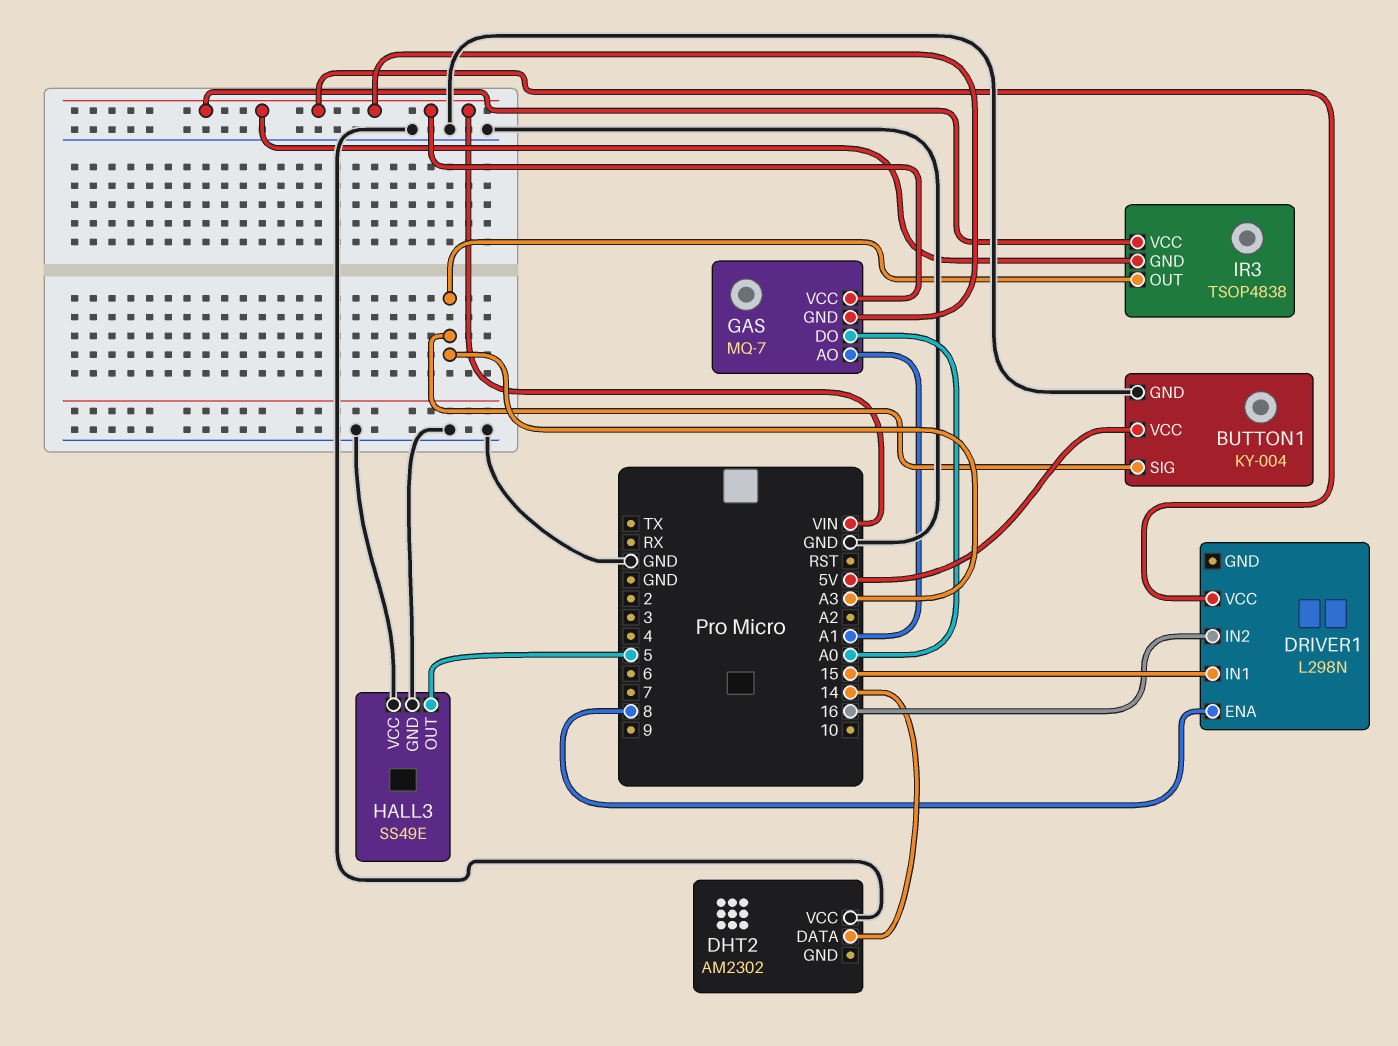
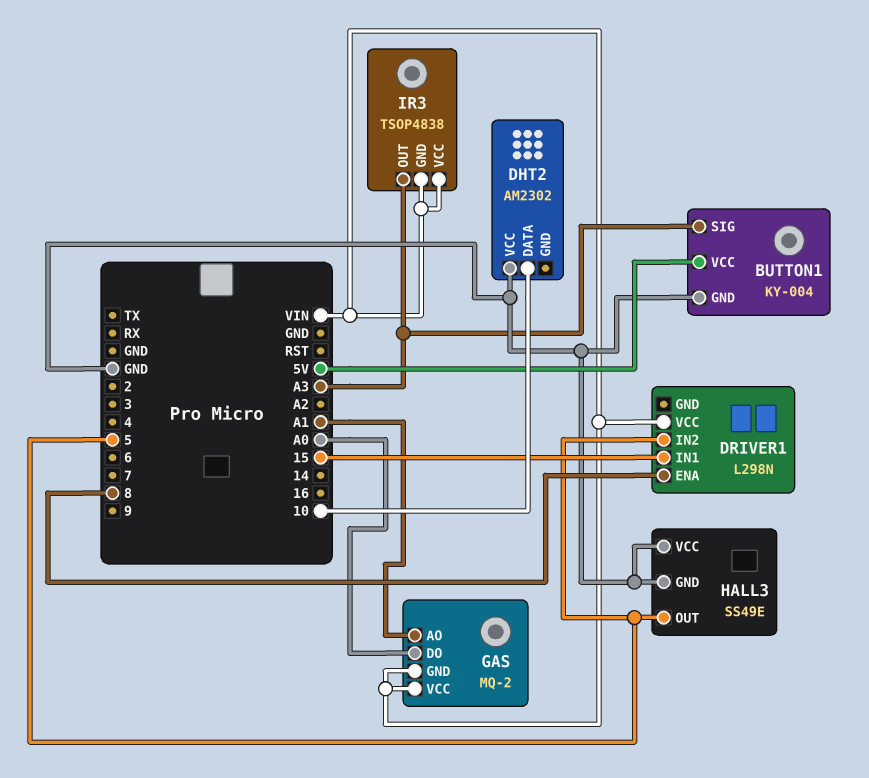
DHT2 pin DATA: 14 -> 10
DRIVER1 pin IN2: 16 -> 5
GAS: MQ-7 -> MQ-2

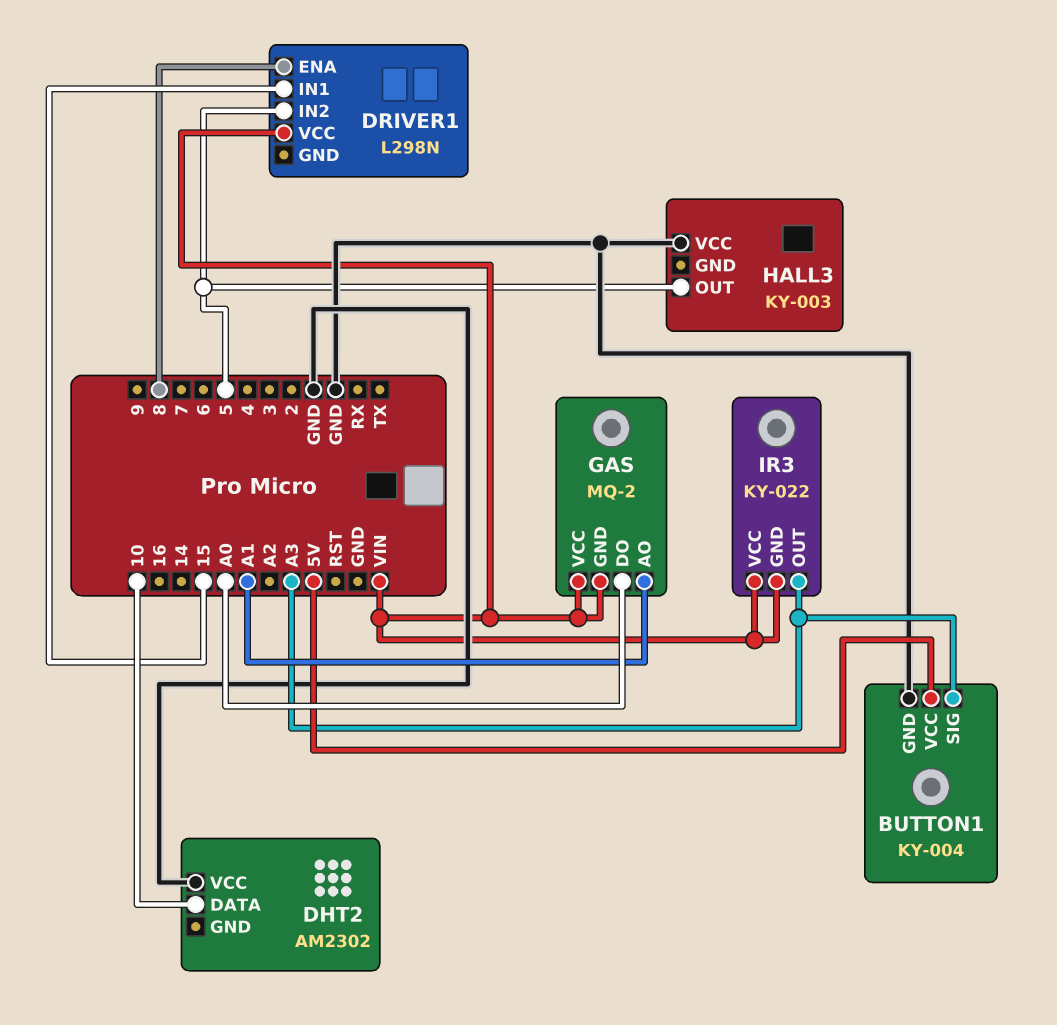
HALL3: SS49E -> KY-003
HALL3 pin GND: GND -> none
IR3: TSOP4838 -> KY-022

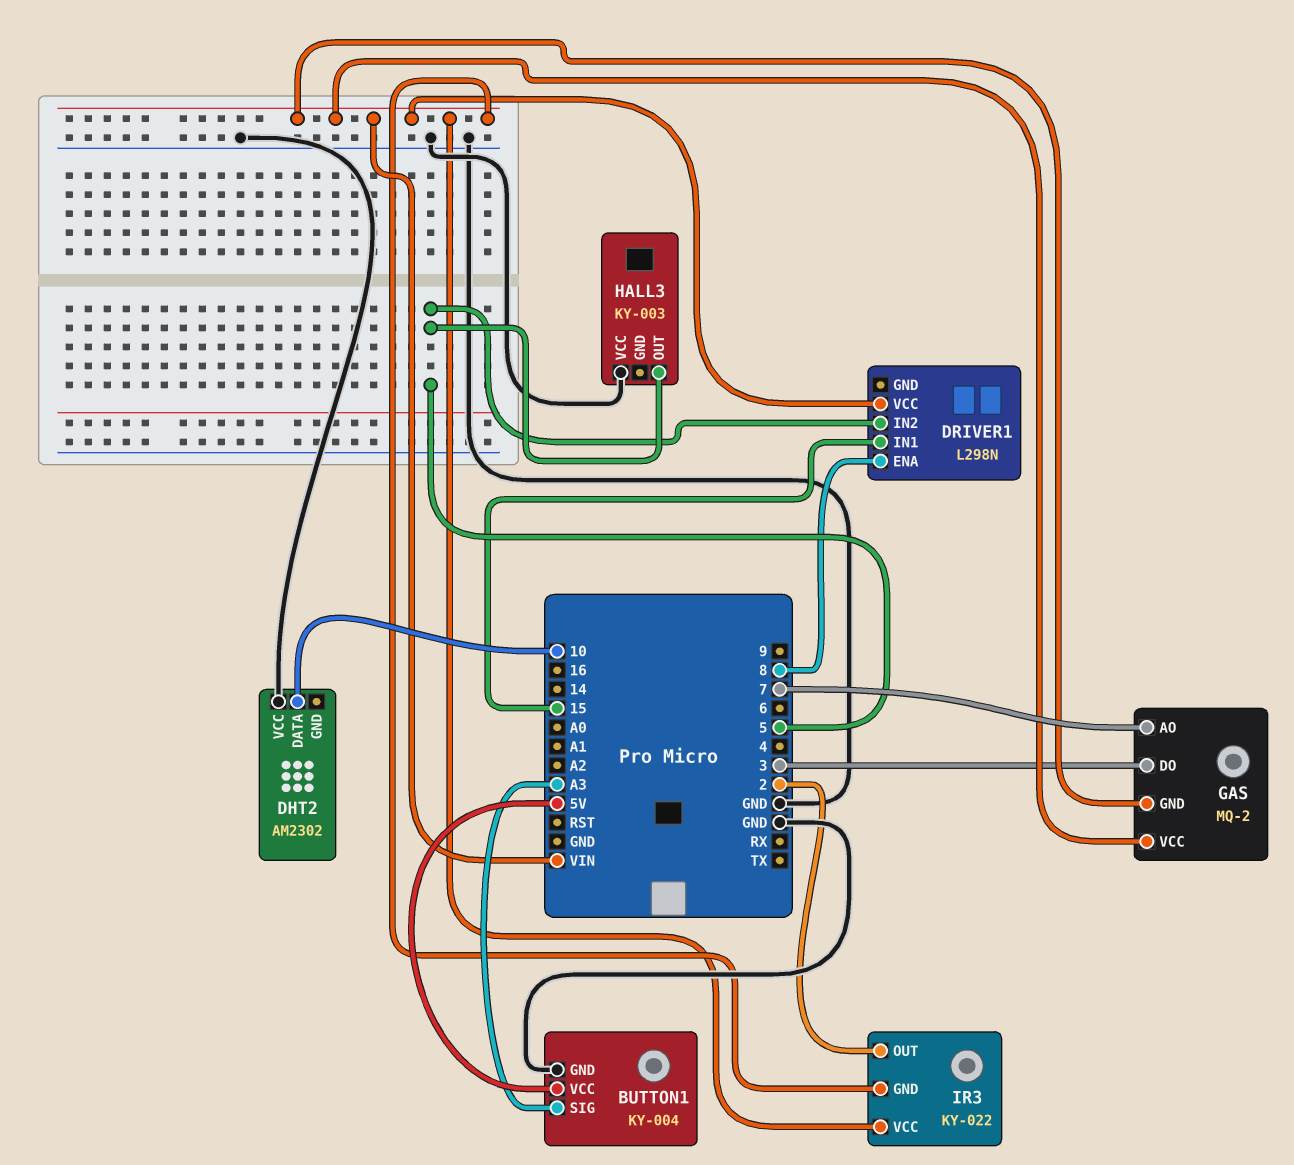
GAS pin AO: A1 -> 7
GAS pin DO: A0 -> 3
IR3 pin OUT: A3 -> 2

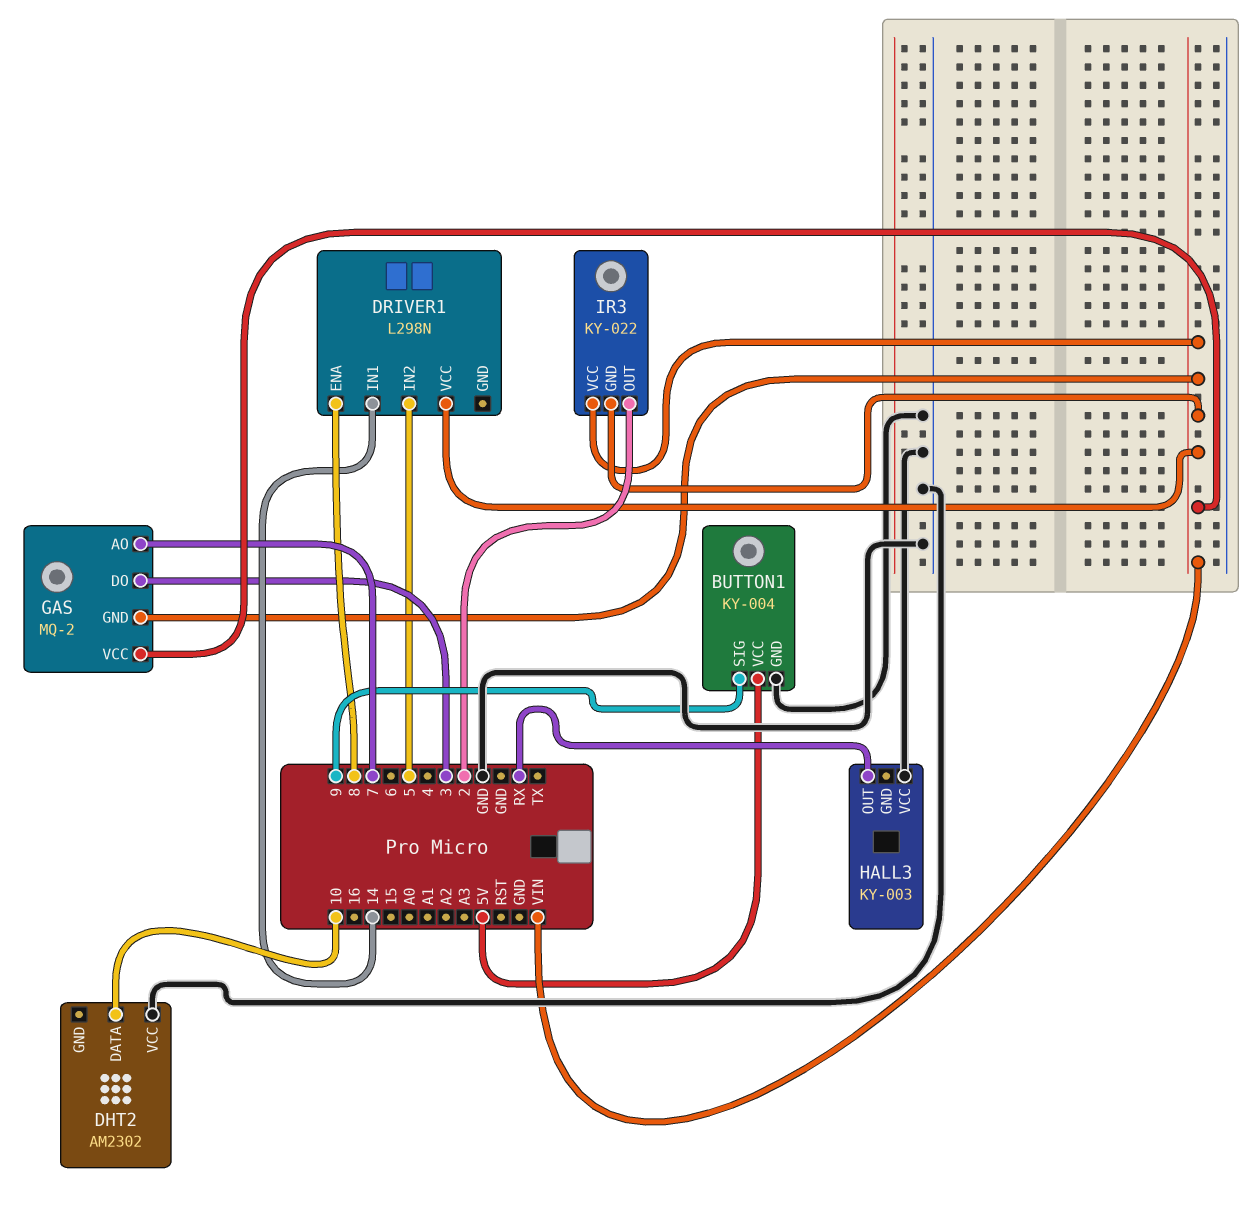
BUTTON1 pin SIG: A3 -> 9
DRIVER1 pin IN1: 15 -> 14
HALL3 pin OUT: 5 -> RX

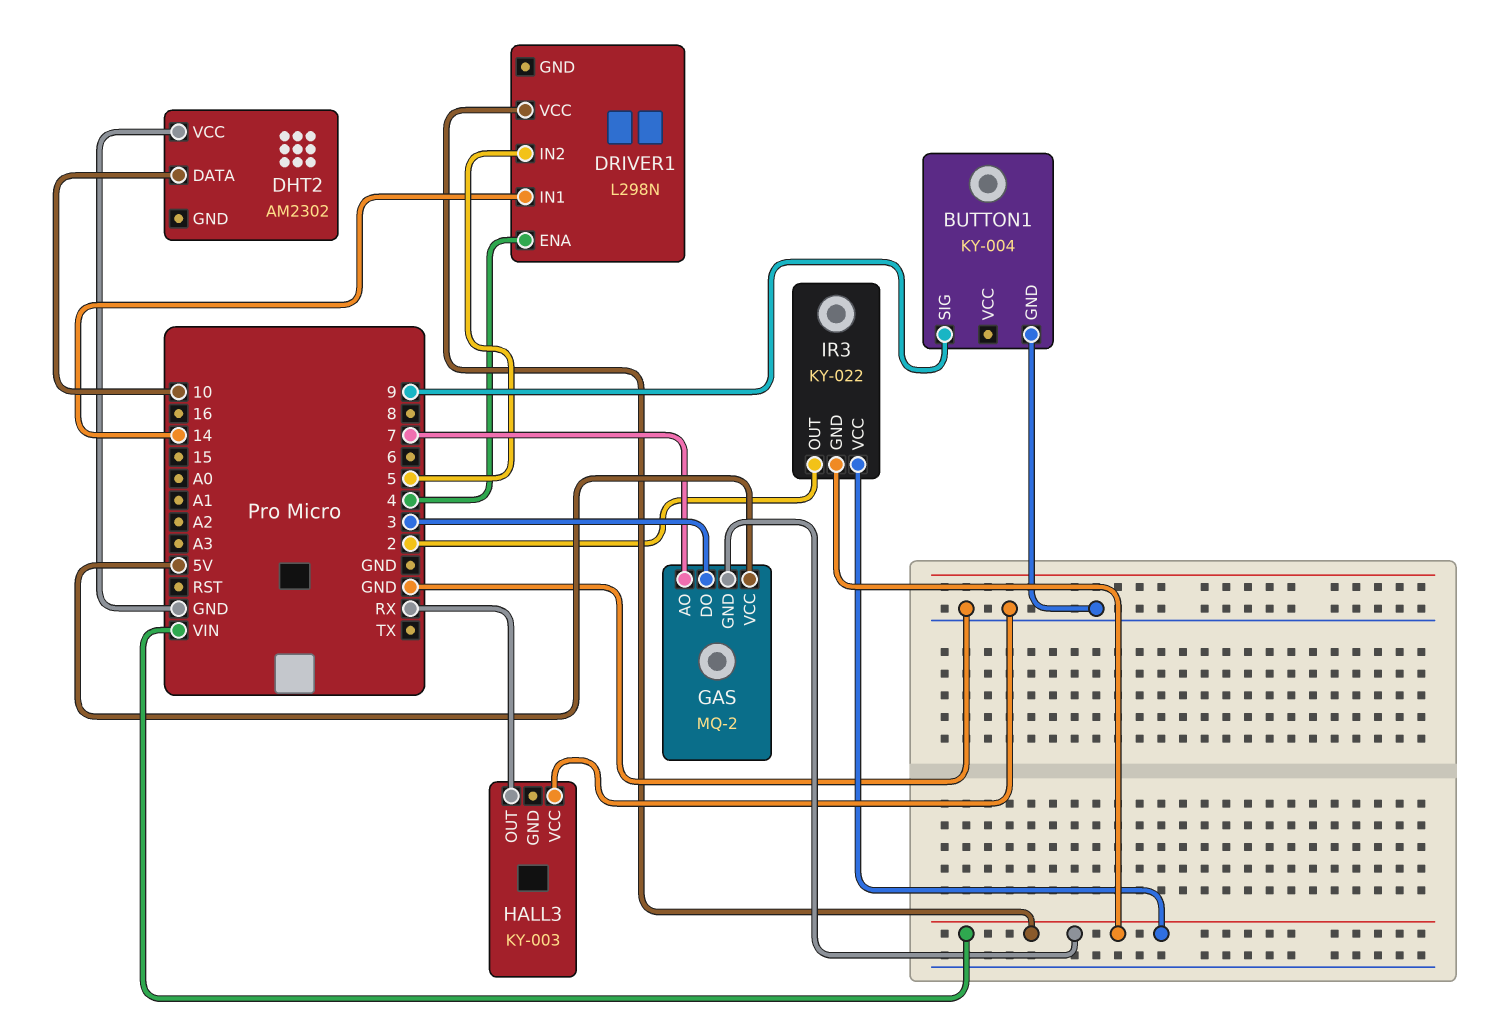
BUTTON1 pin VCC: 5V -> none
DRIVER1 pin ENA: 8 -> 4
GAS pin VCC: VIN -> 5V

